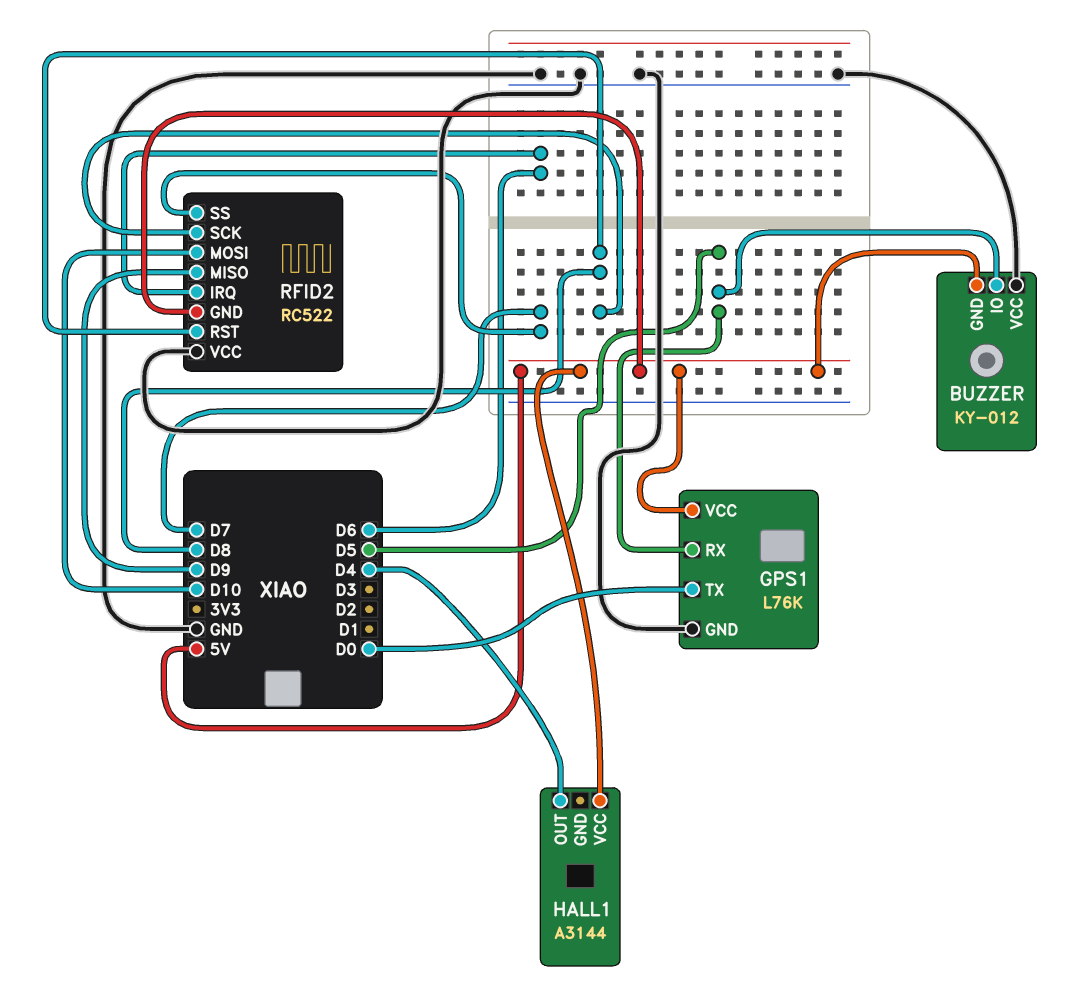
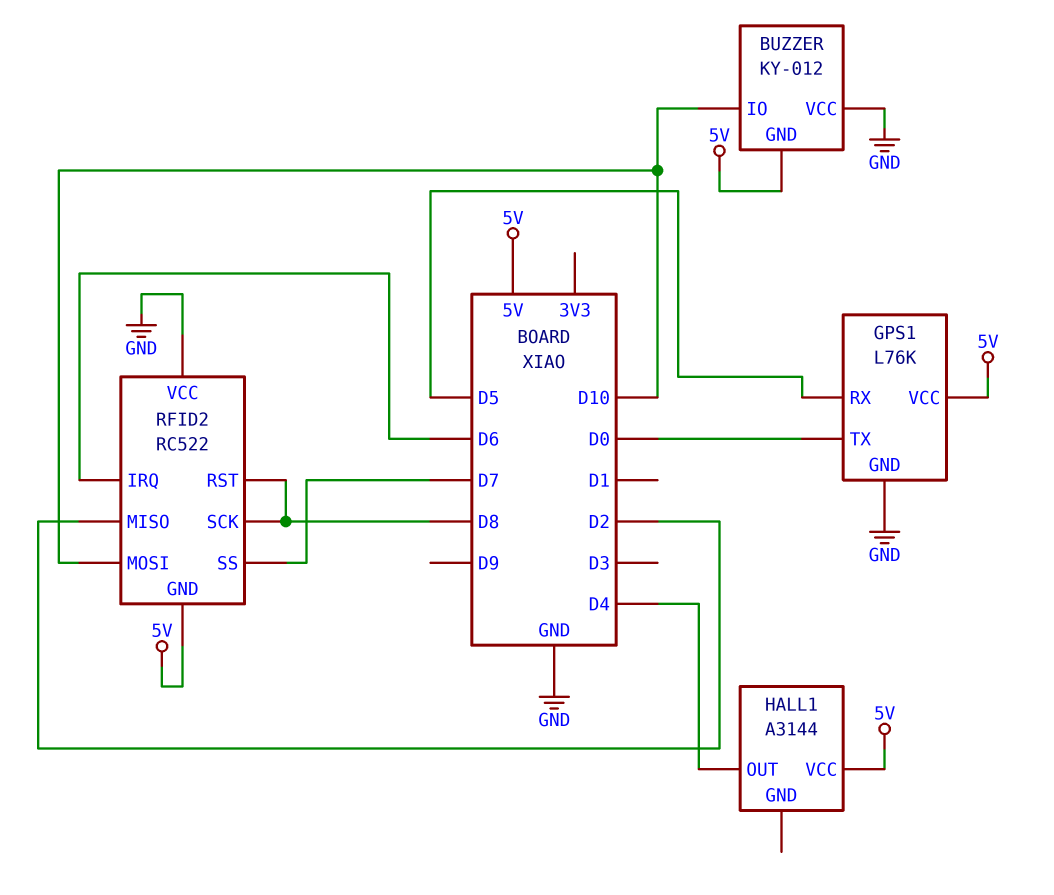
BUZZER pin IO: D5 -> D10
RFID2 pin MISO: D9 -> D2

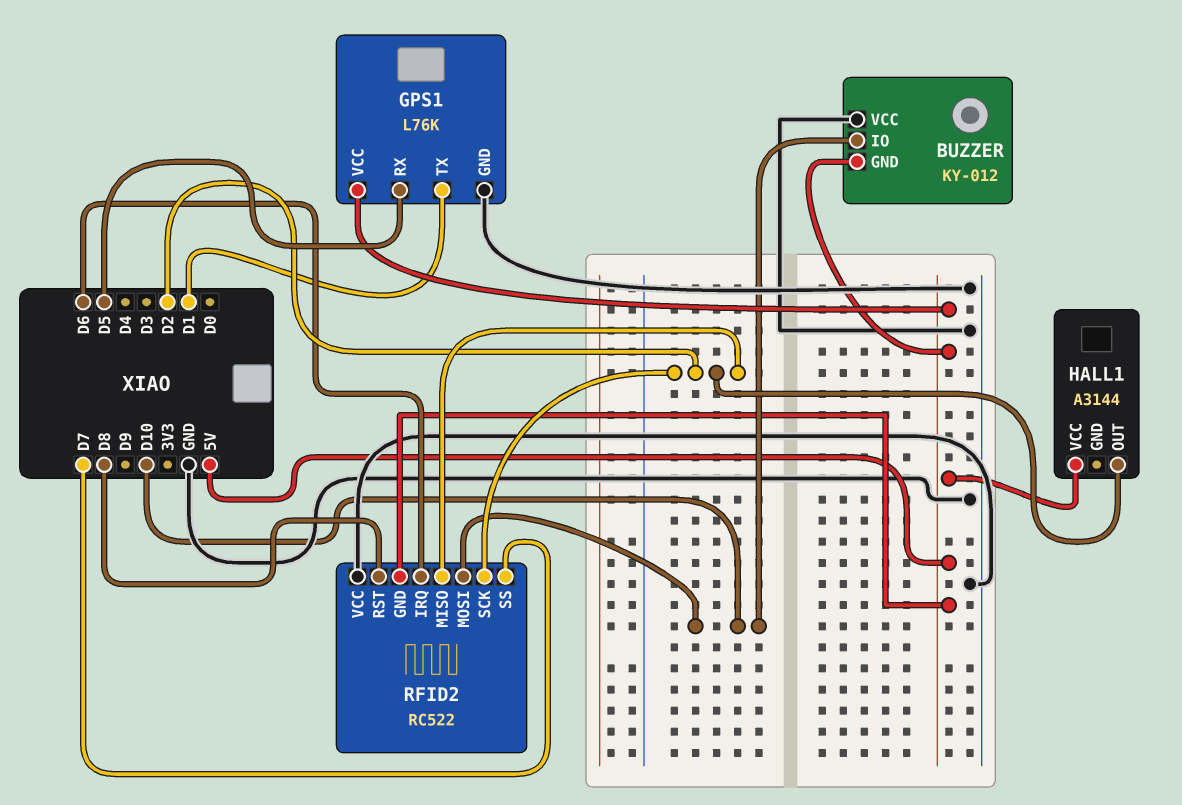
GPS1 pin TX: D0 -> D1
HALL1 pin OUT: D4 -> D2
RFID2 pin SCK: D8 -> D2

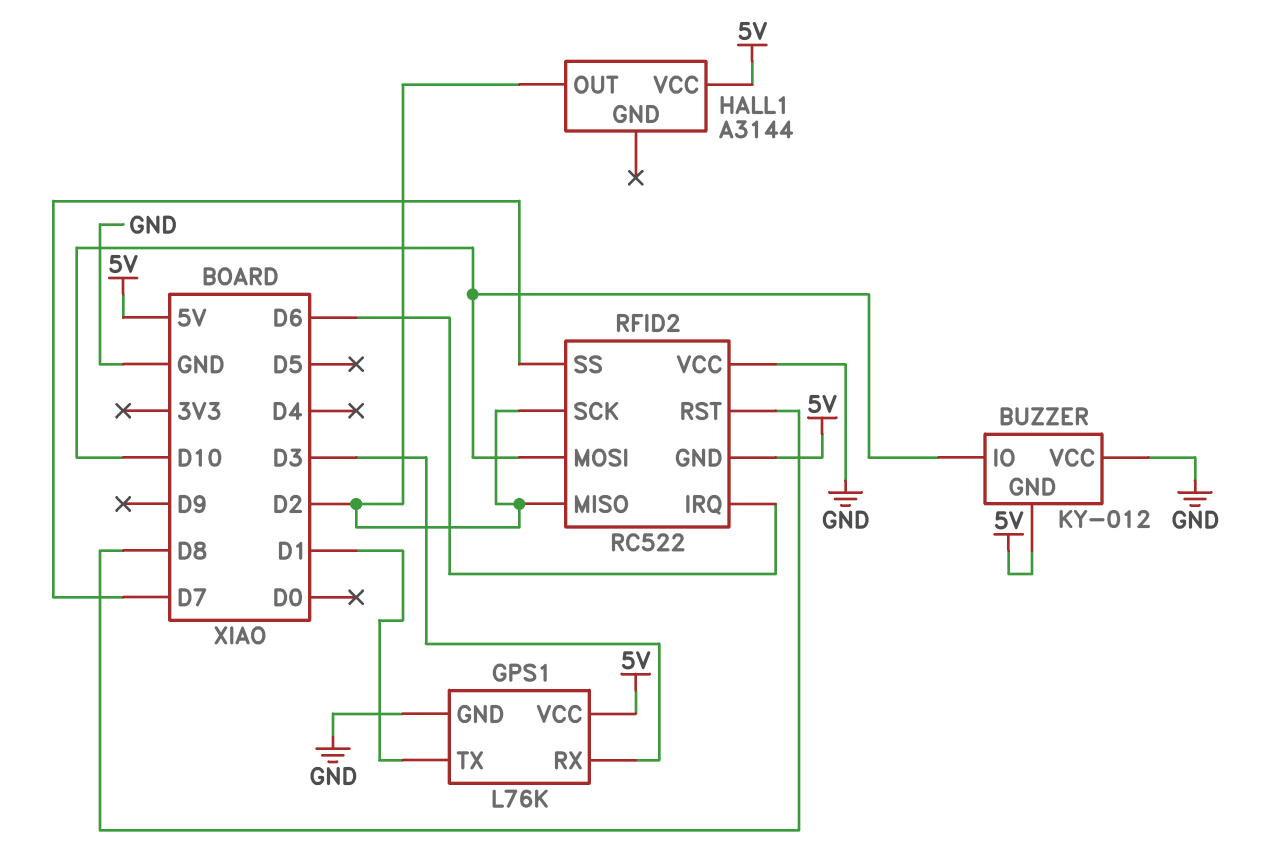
GPS1 pin RX: D5 -> D3

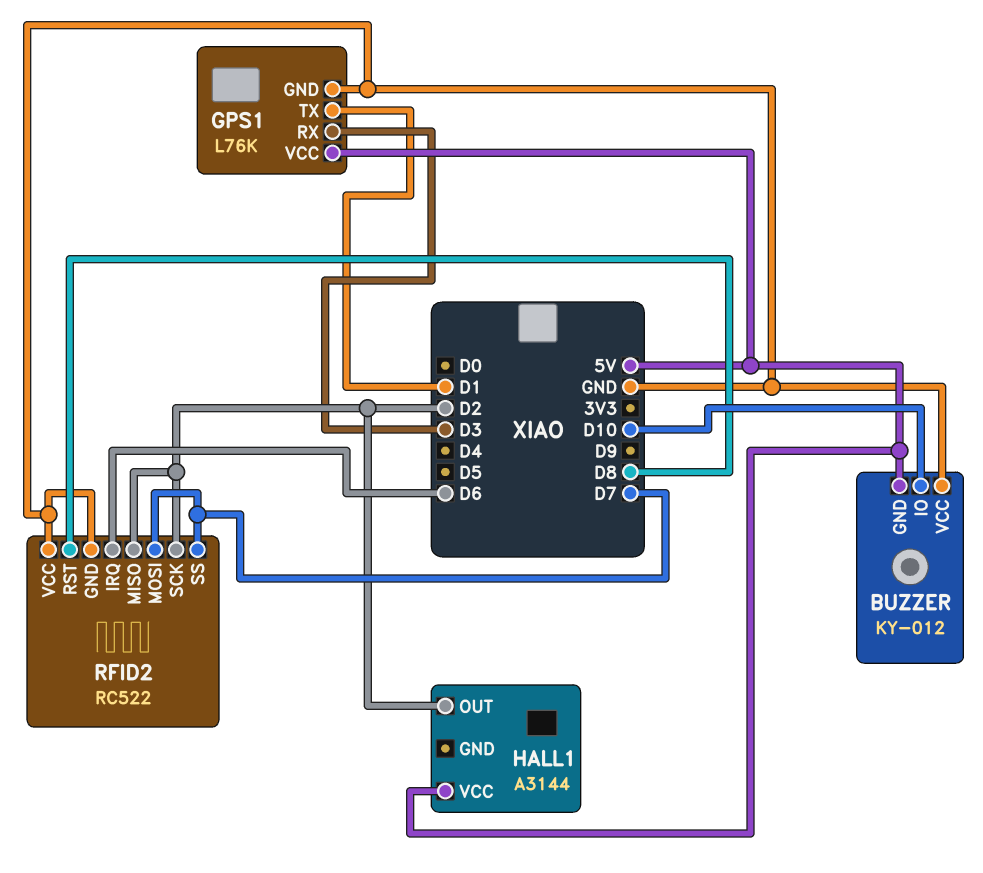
RFID2 pin GND: 5V -> GND
RFID2 pin MOSI: D10 -> D7

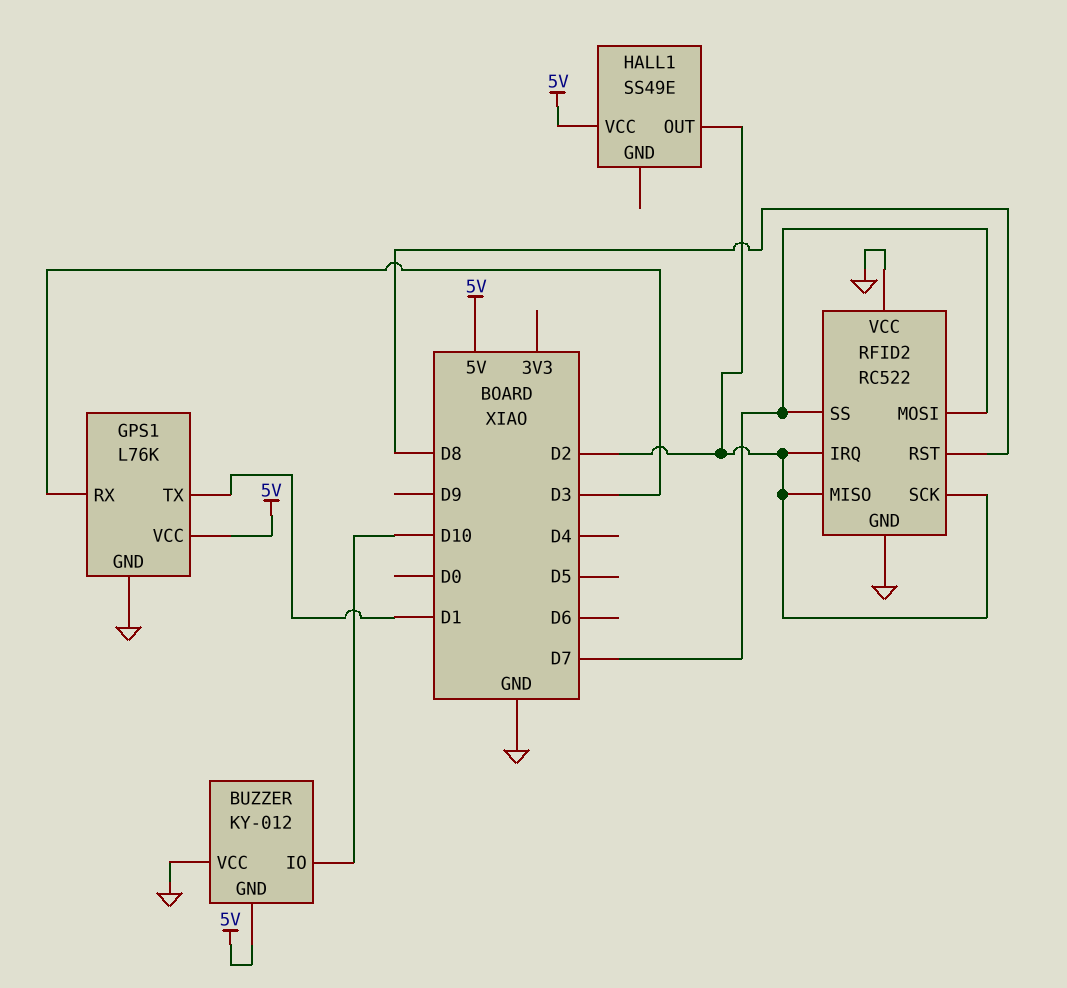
HALL1: A3144 -> SS49E
RFID2 pin IRQ: D6 -> D2

